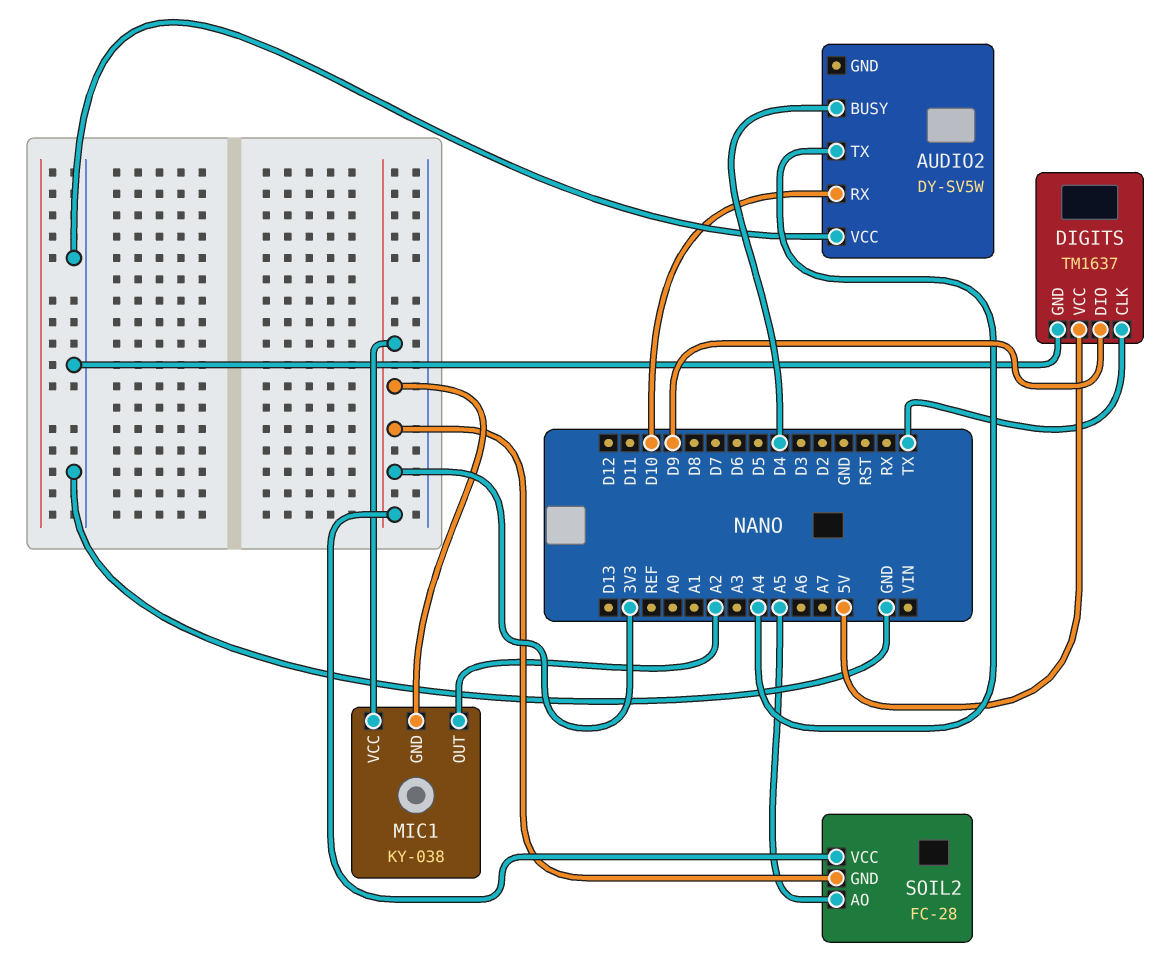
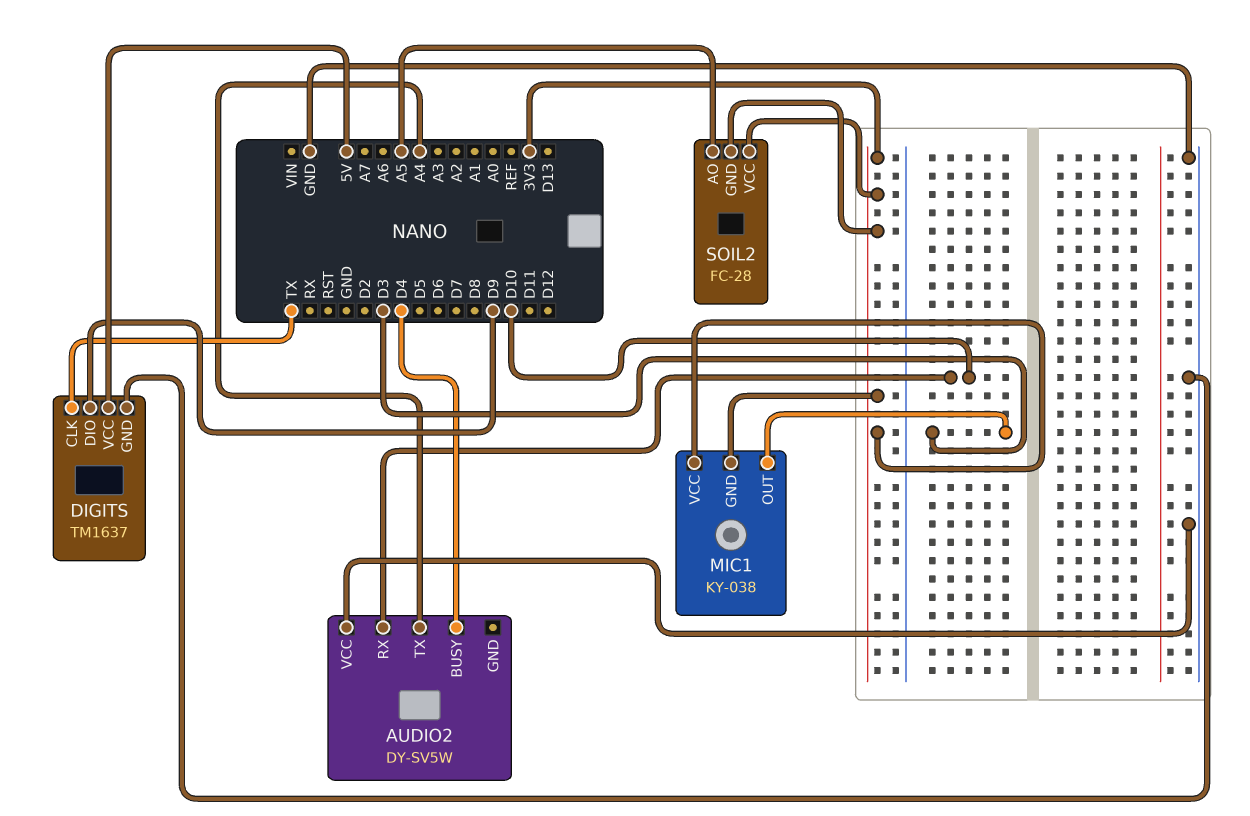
MIC1 pin OUT: A2 -> D3

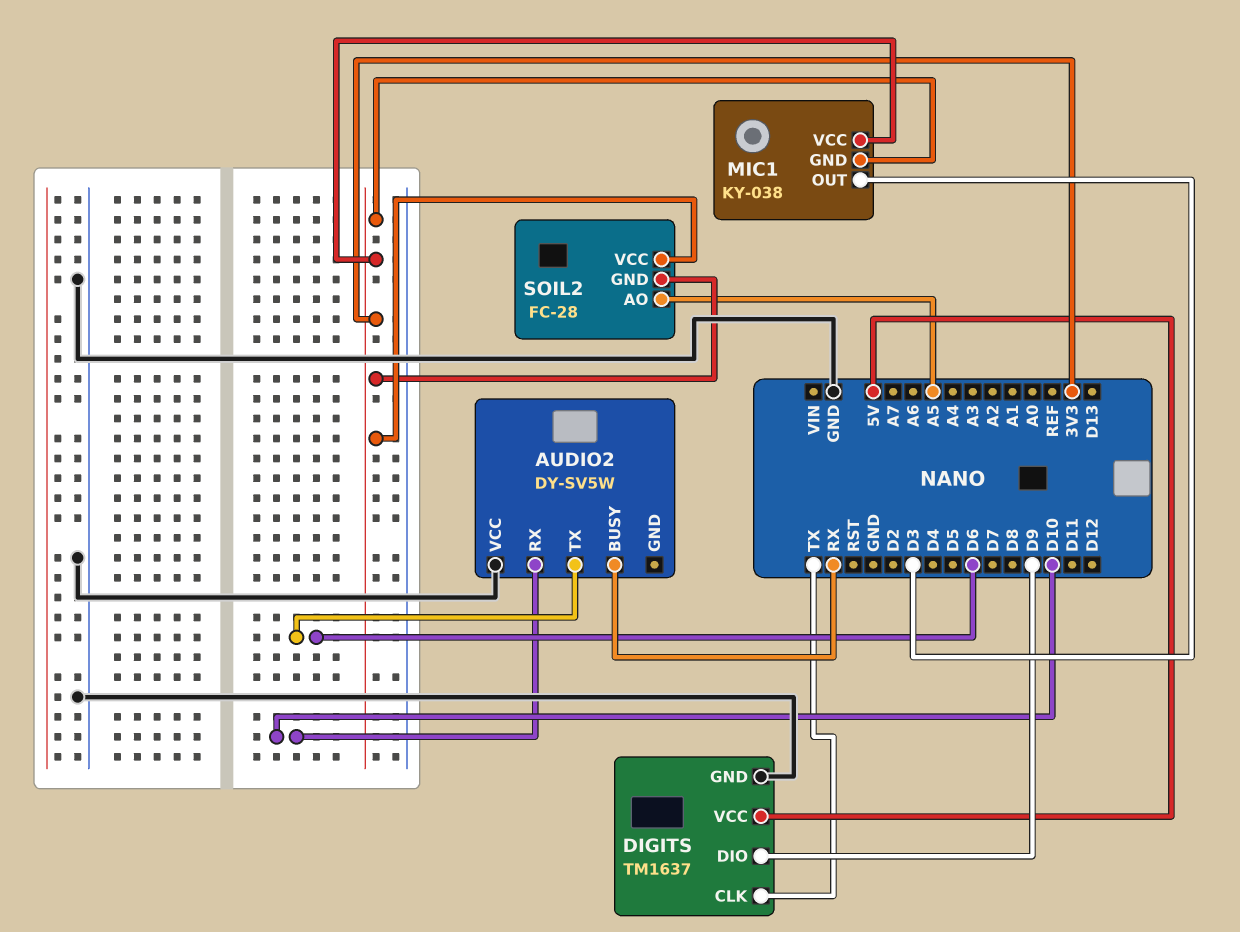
AUDIO2 pin BUSY: D4 -> RX
AUDIO2 pin TX: A4 -> D6

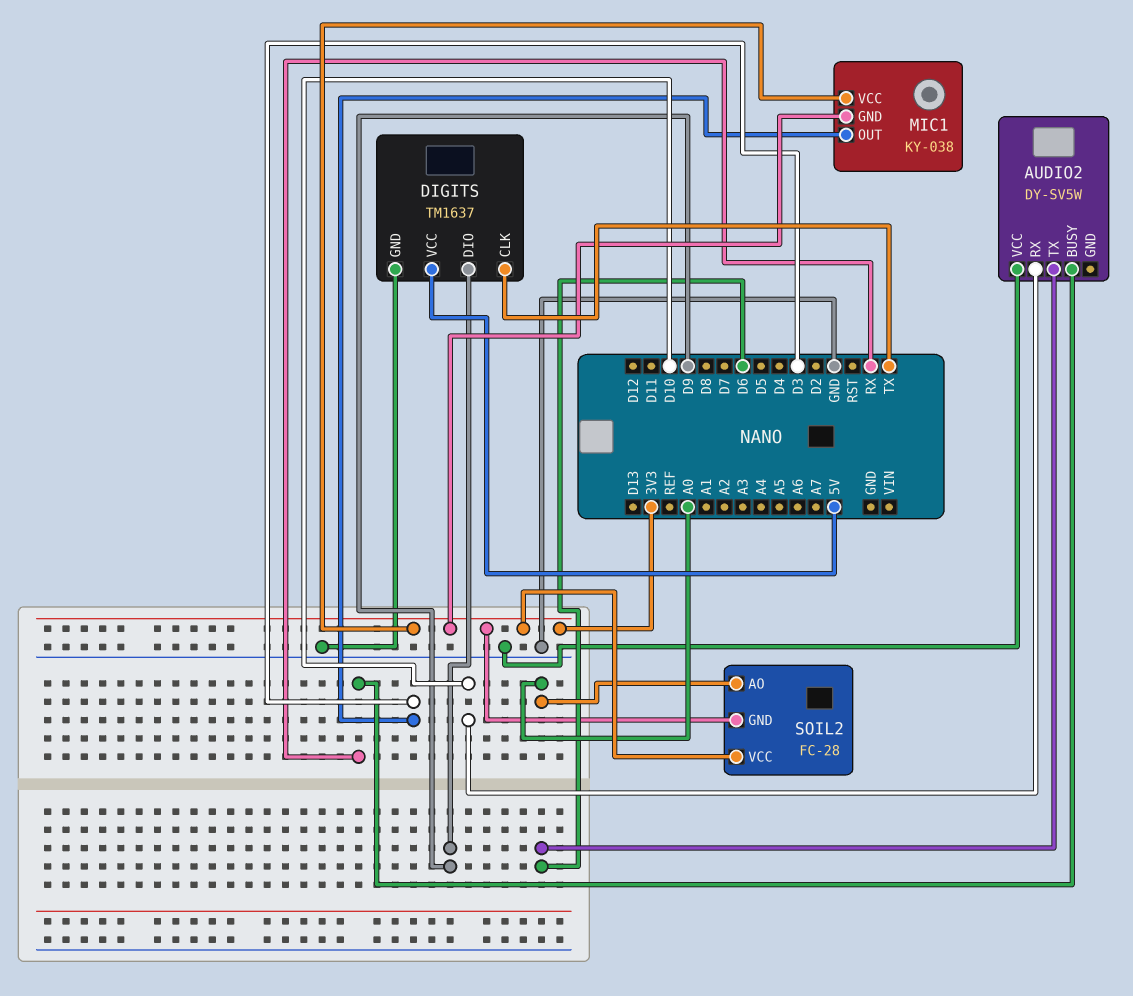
SOIL2 pin AO: A5 -> A0

